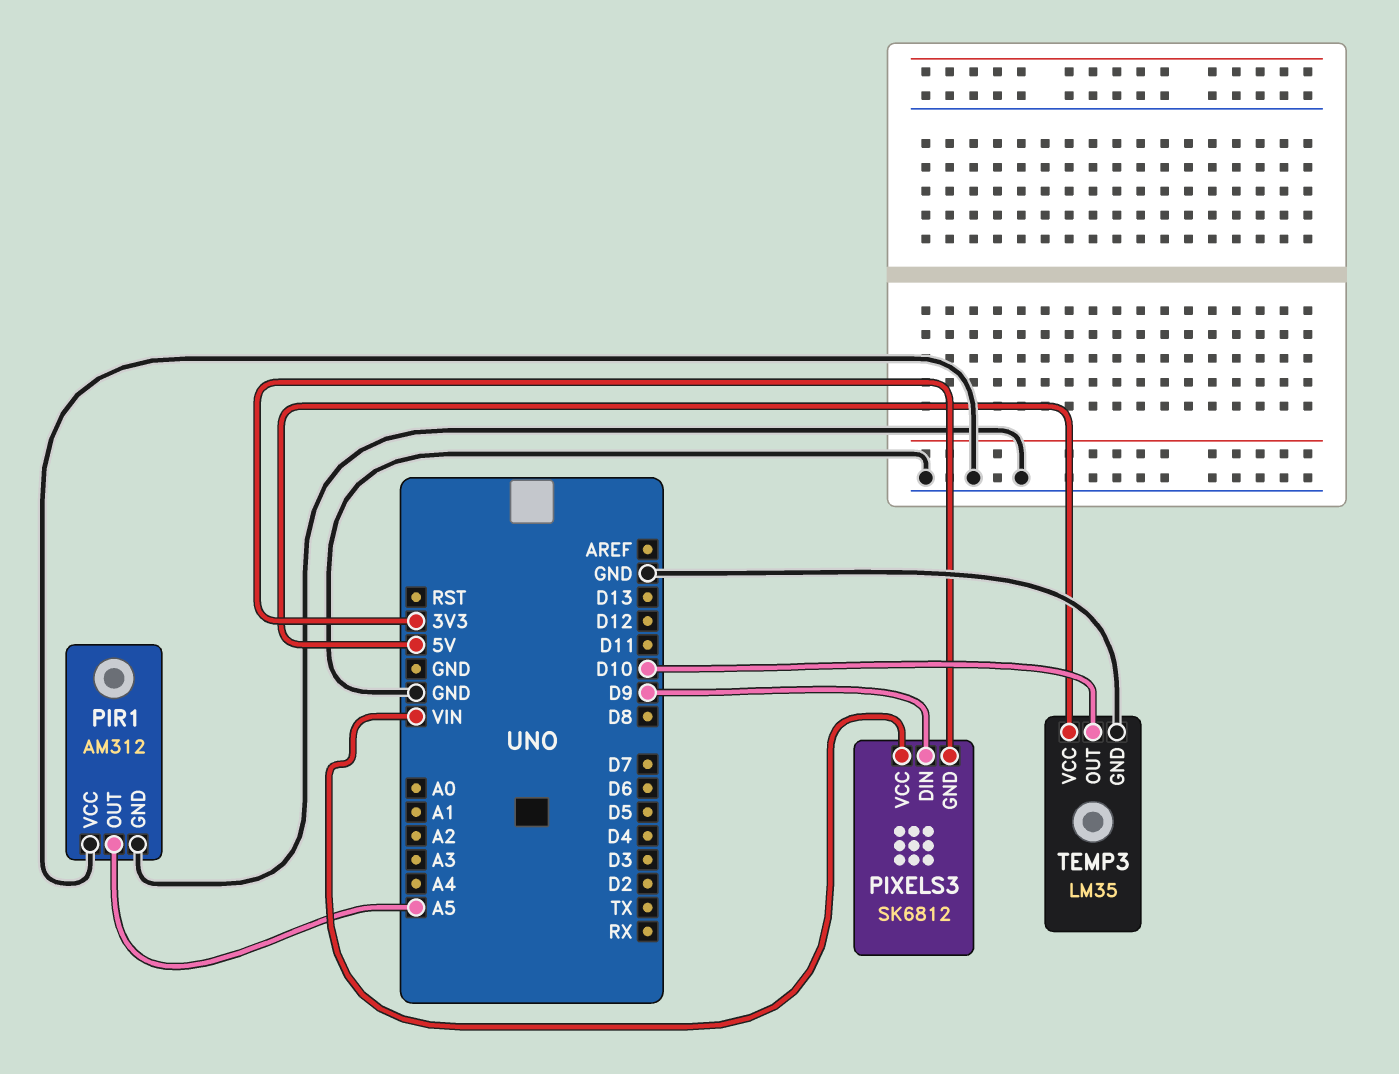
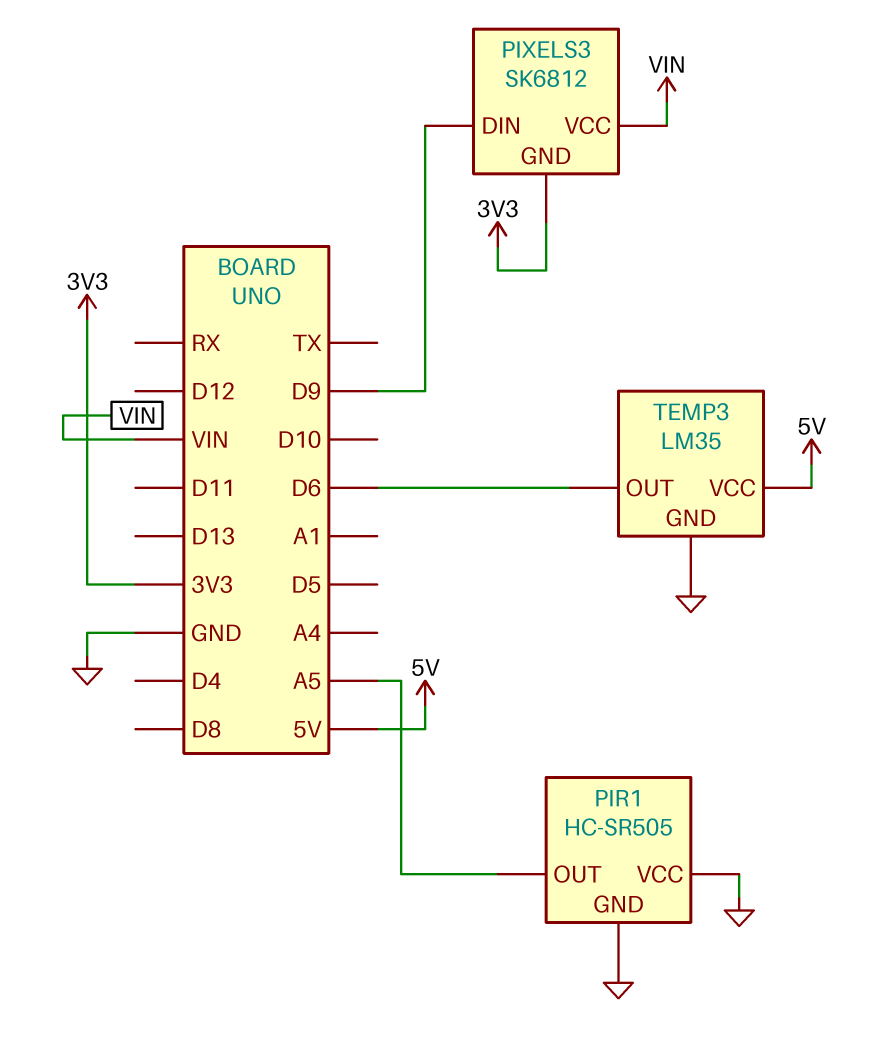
PIR1: AM312 -> HC-SR505
TEMP3 pin OUT: D10 -> D6

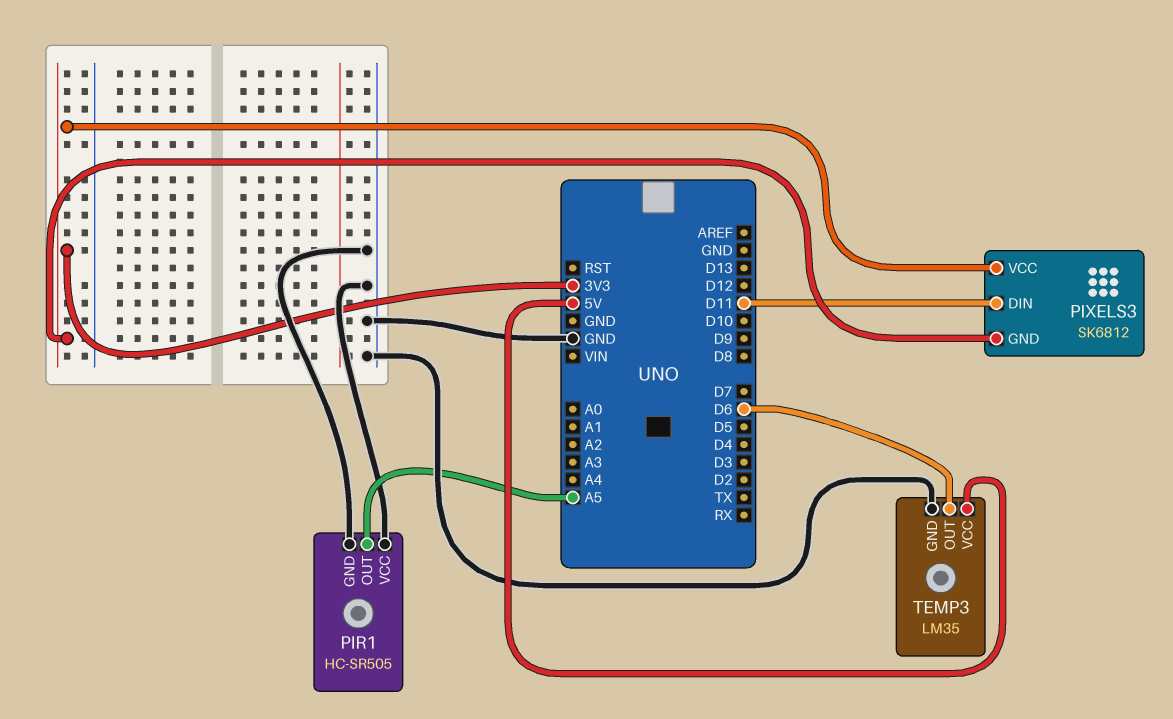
PIXELS3 pin DIN: D9 -> D11
PIXELS3 pin VCC: VIN -> 3V3

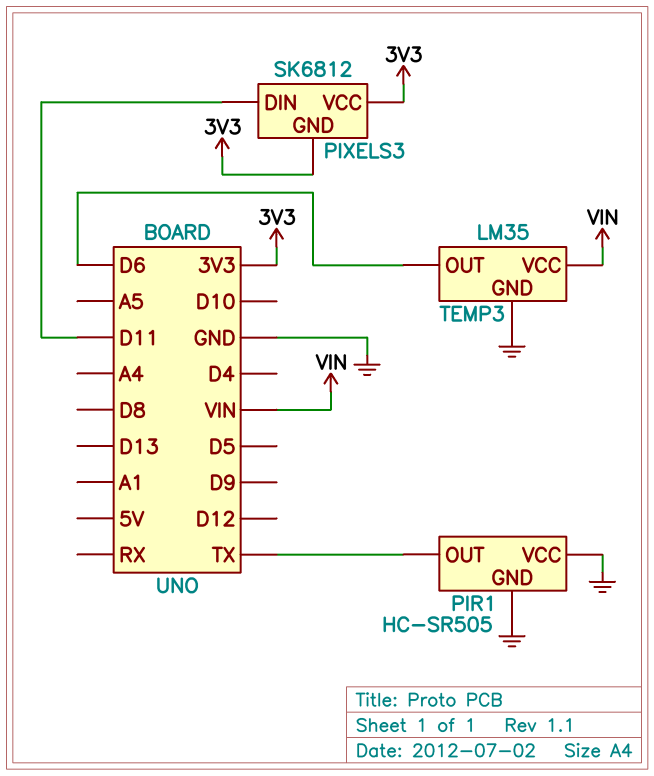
PIR1 pin OUT: A5 -> TX
TEMP3 pin VCC: 5V -> VIN

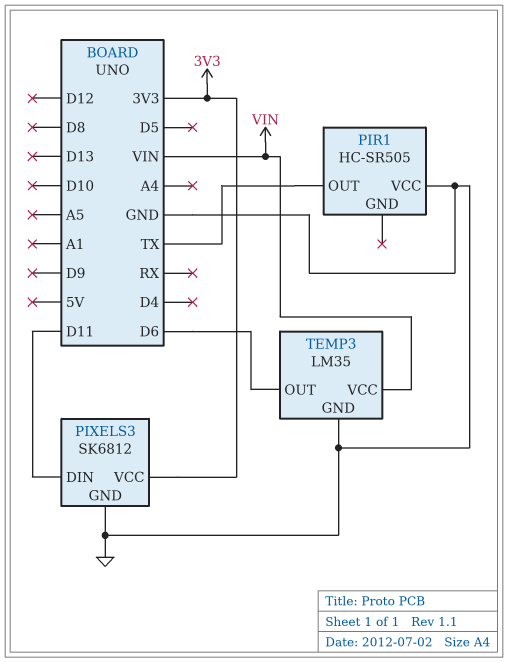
PIR1 pin GND: GND -> none
PIXELS3 pin GND: 3V3 -> GND

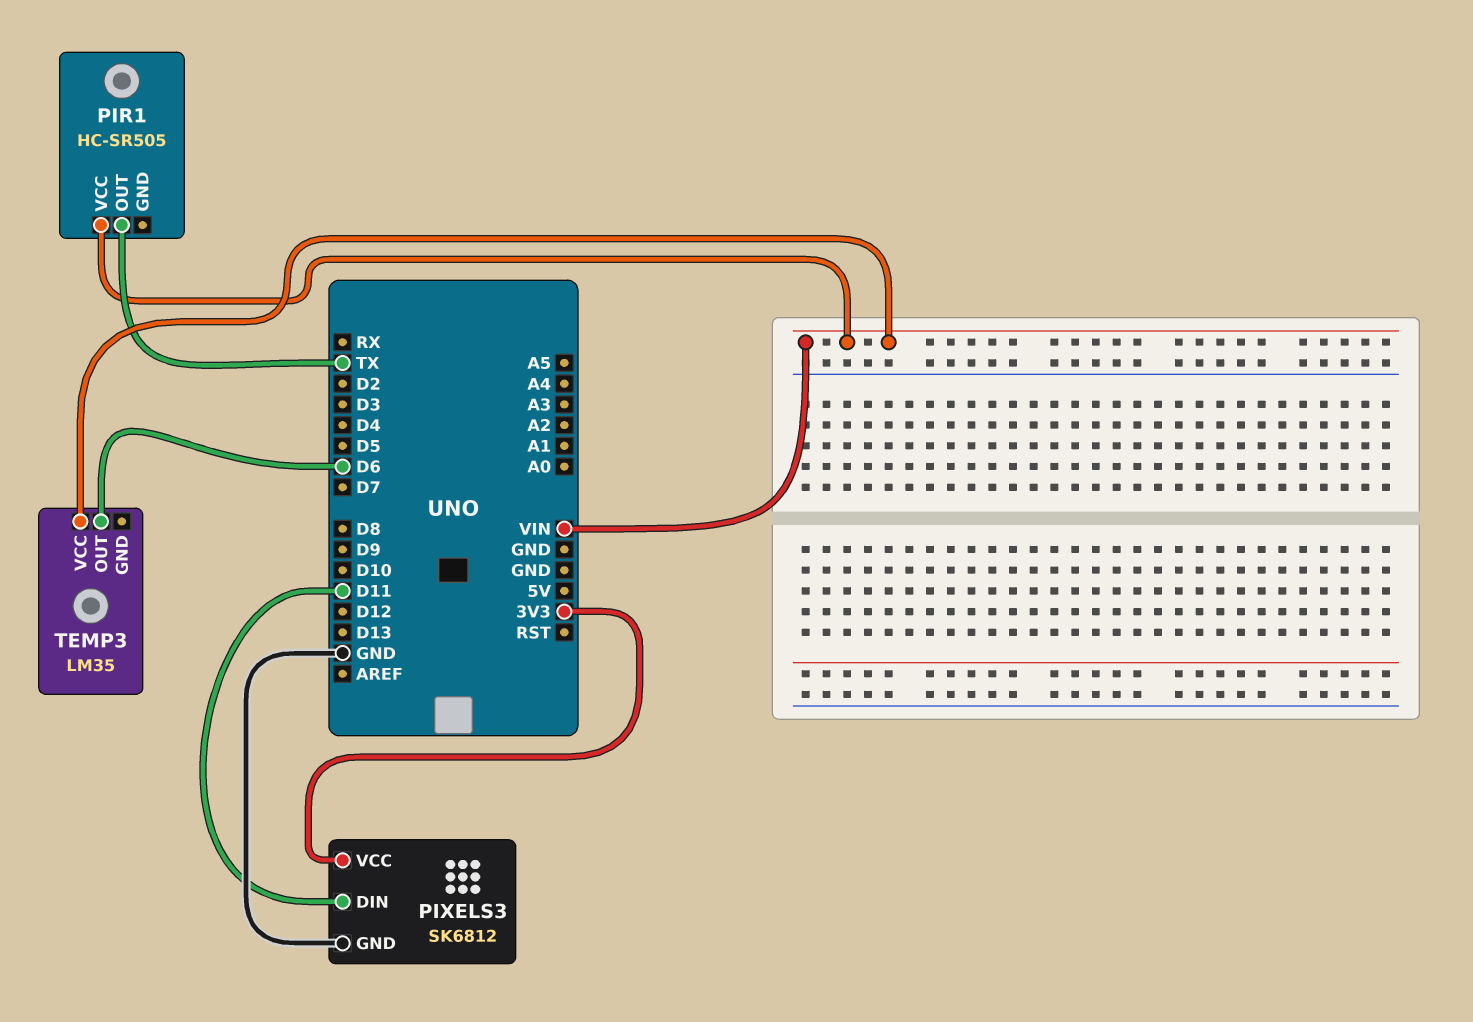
PIR1 pin VCC: GND -> VIN
TEMP3 pin GND: GND -> none

